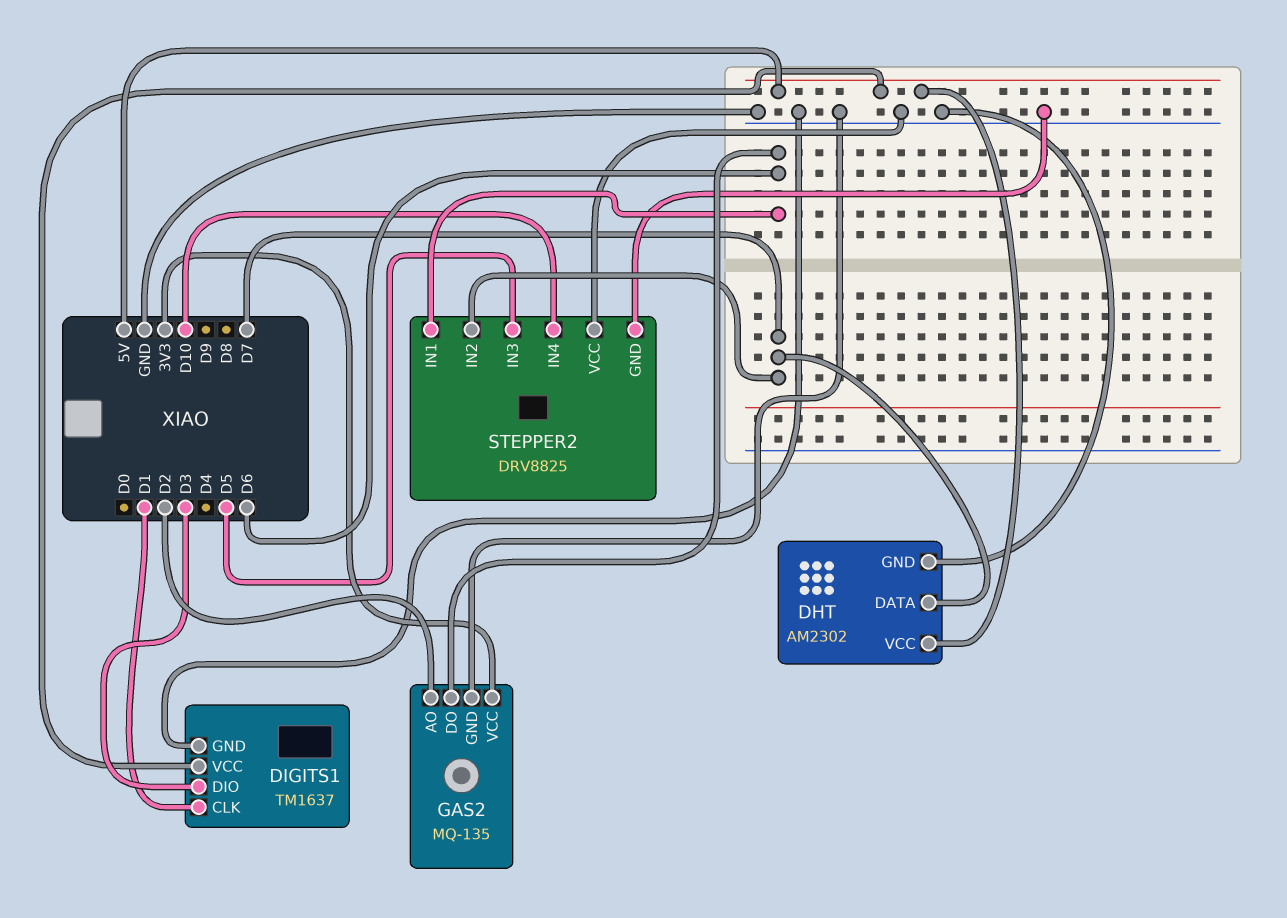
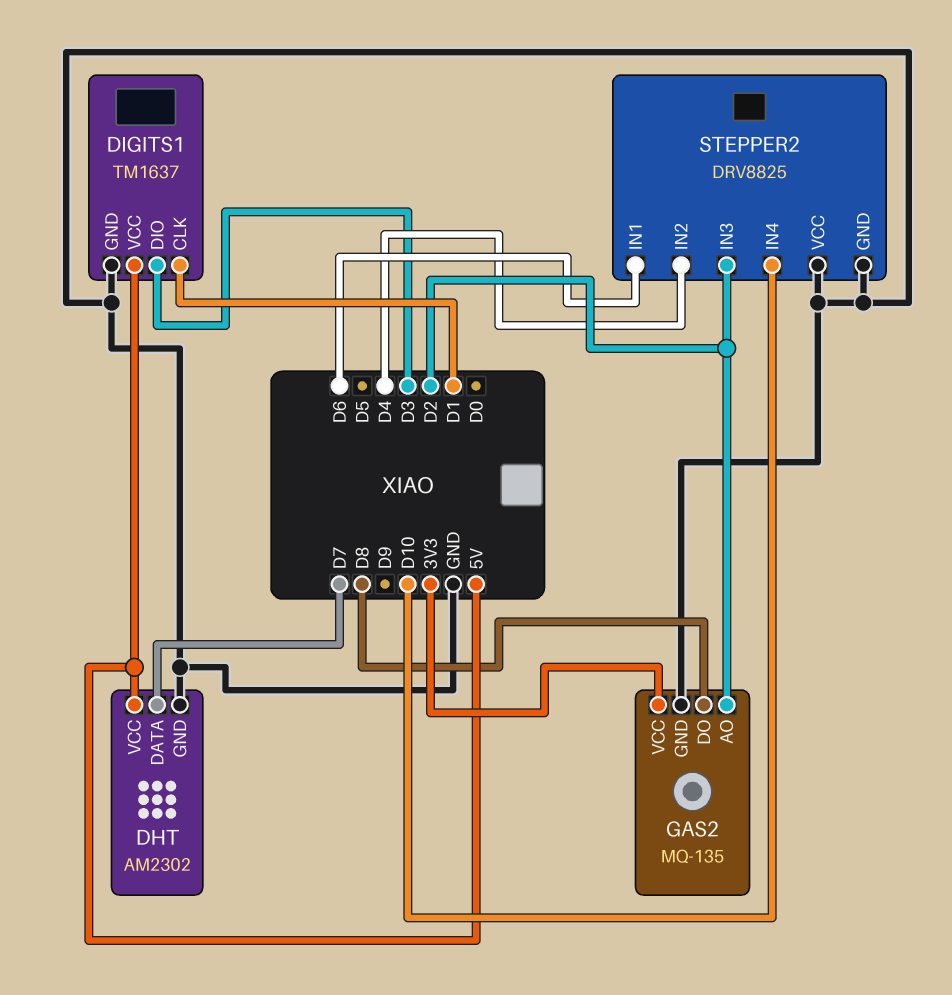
GAS2 pin DO: D6 -> D8
STEPPER2 pin IN2: D7 -> D4
STEPPER2 pin IN3: D5 -> D2

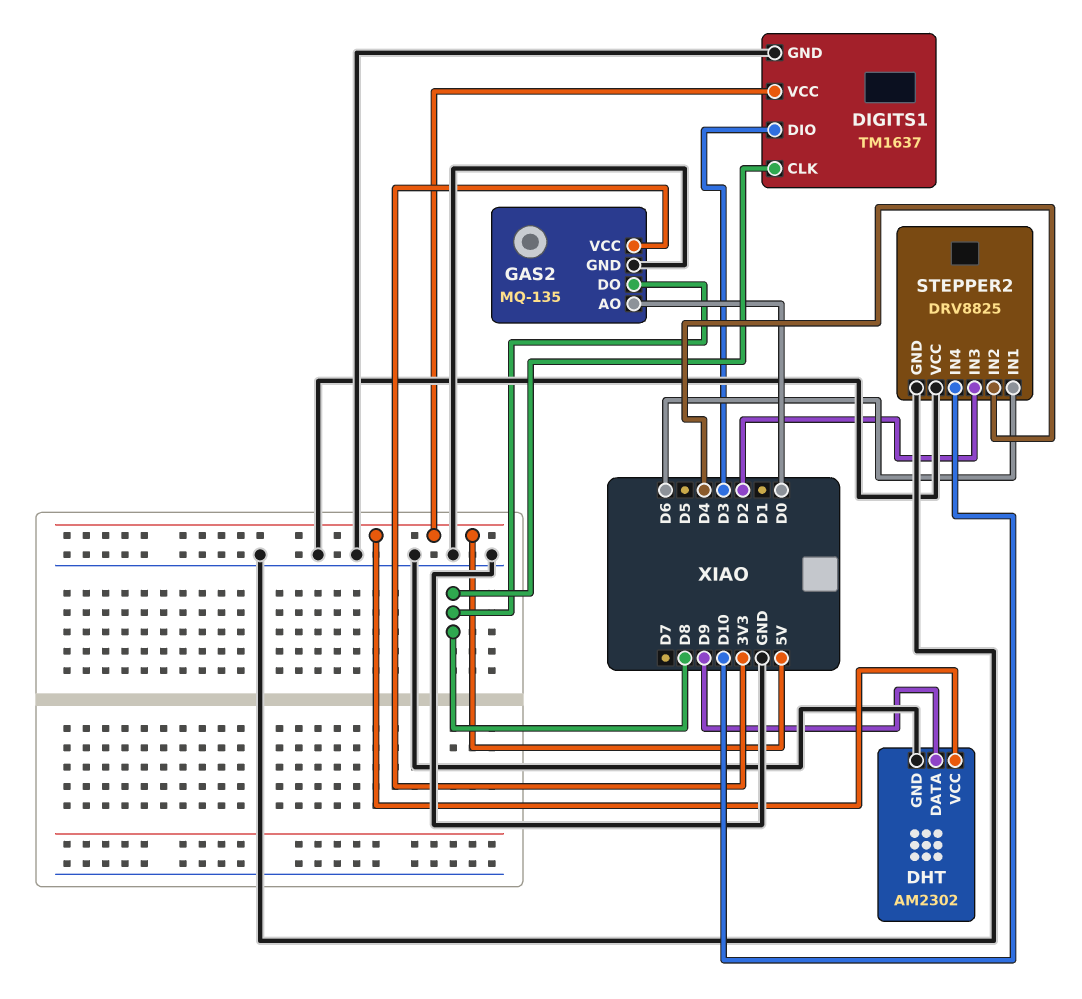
DHT pin DATA: D7 -> D9
DIGITS1 pin CLK: D1 -> D8
GAS2 pin AO: D2 -> D0

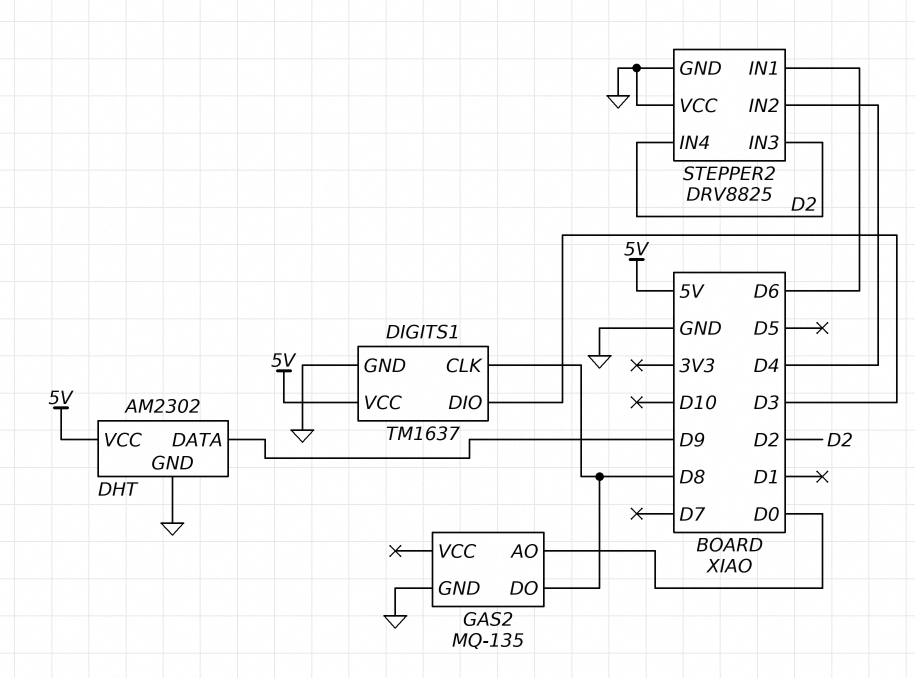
GAS2 pin VCC: 3V3 -> none
STEPPER2 pin IN4: D10 -> D2

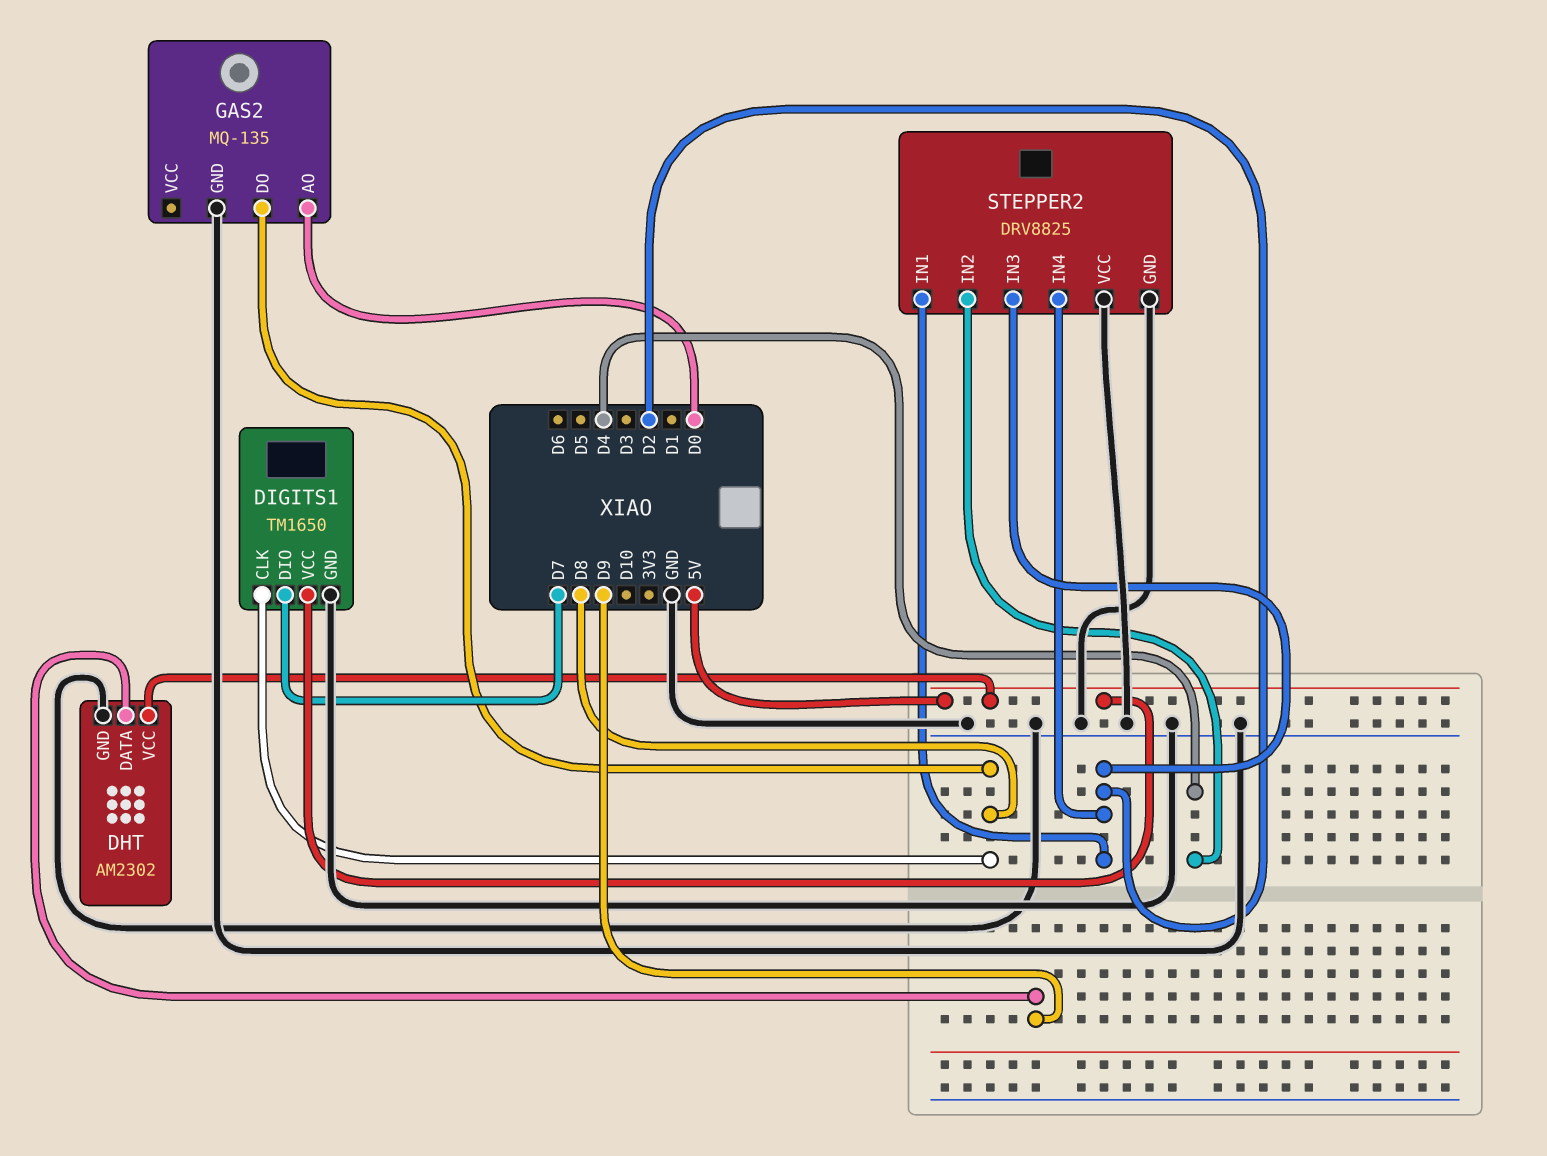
DIGITS1: TM1637 -> TM1650
DIGITS1 pin DIO: D3 -> D7
STEPPER2 pin IN1: D6 -> D2

